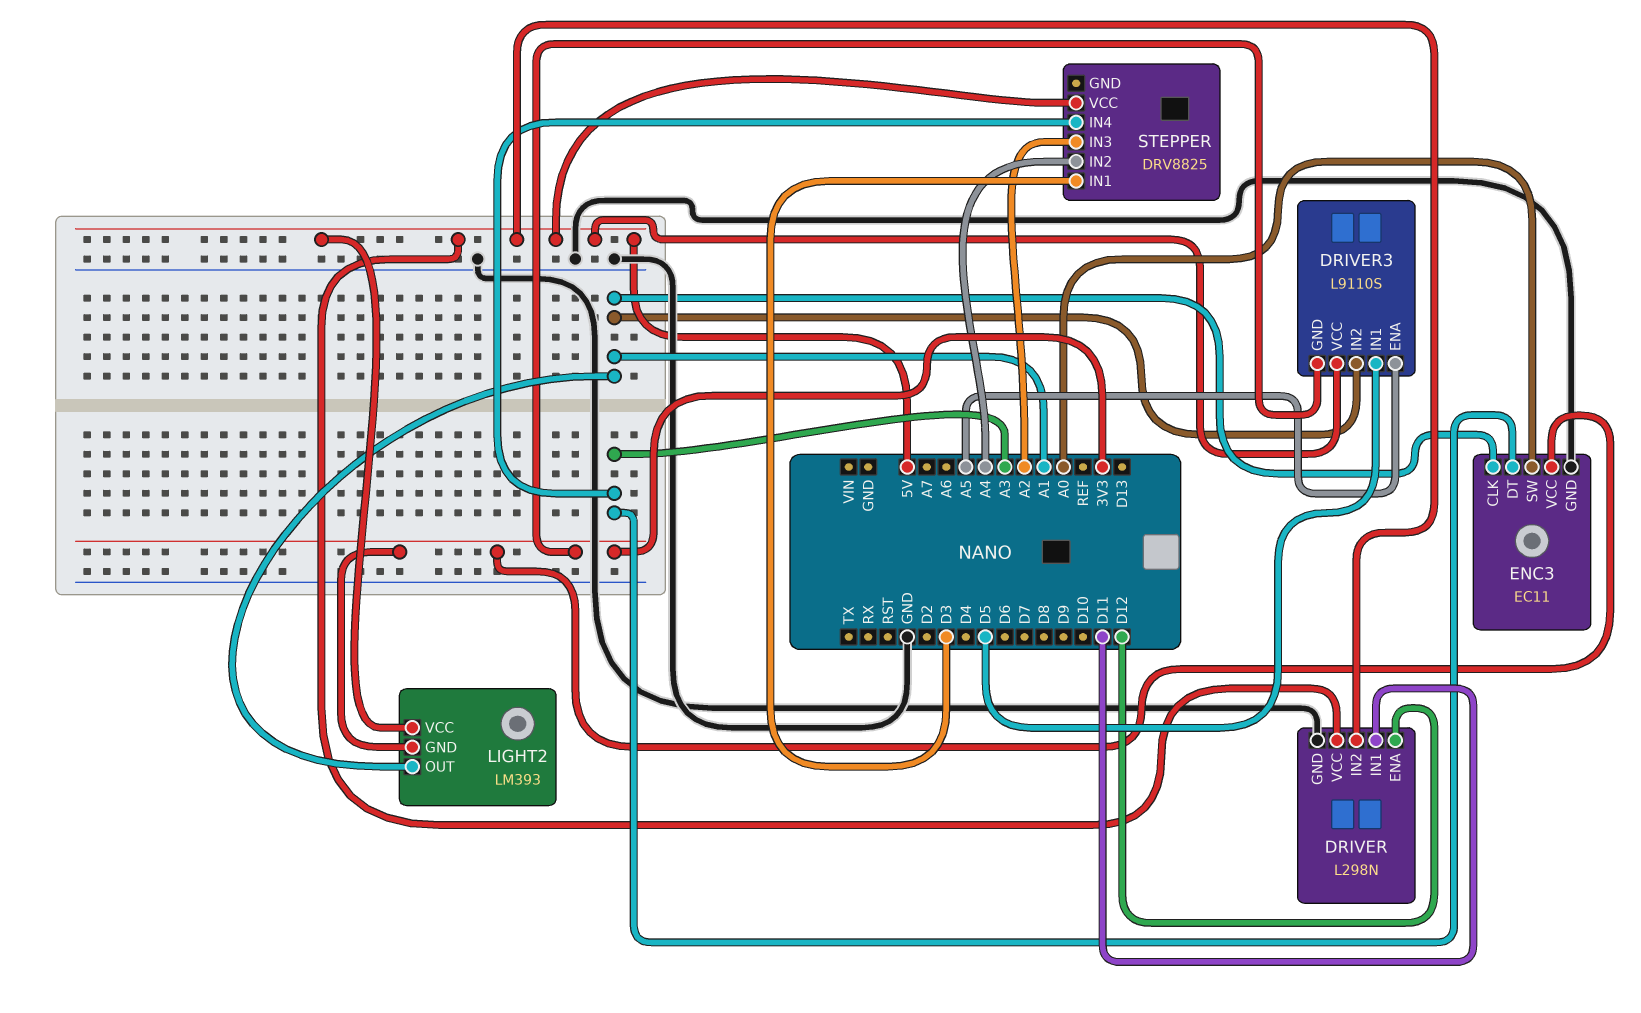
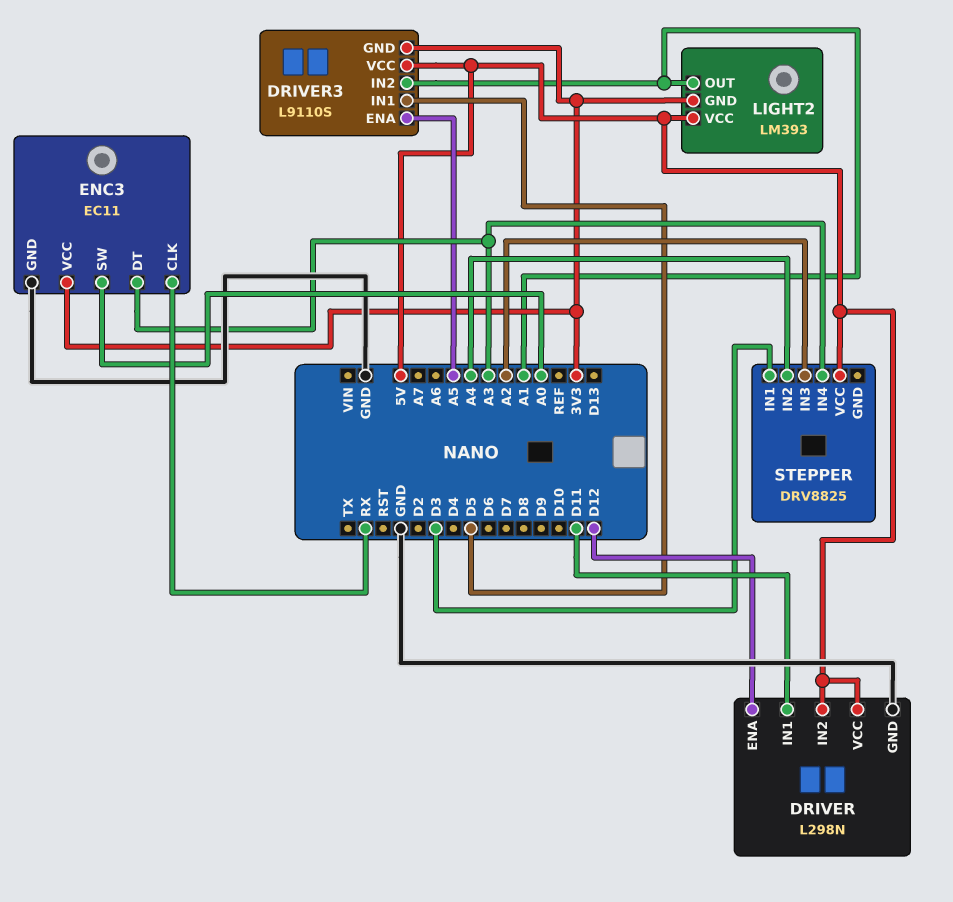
ENC3 pin CLK: A1 -> RX

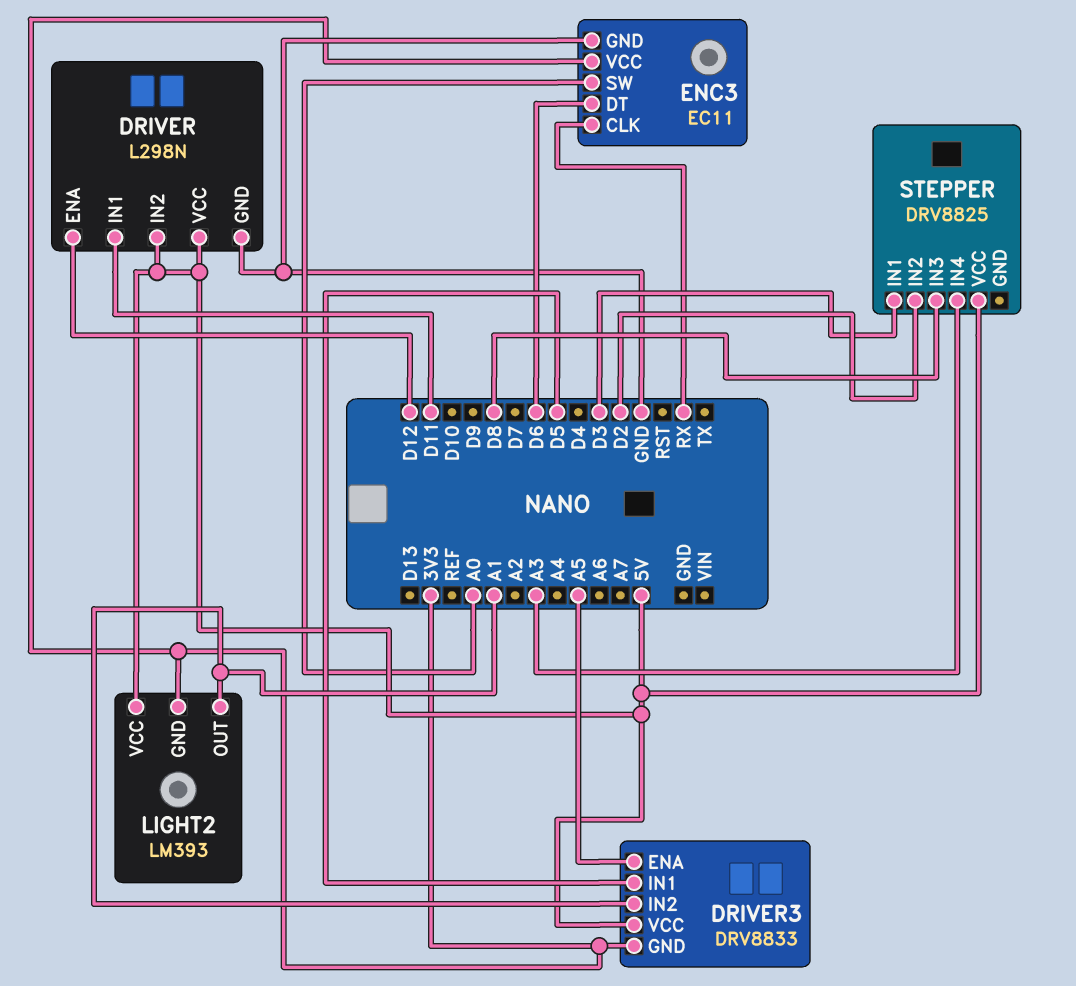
DRIVER3: L9110S -> DRV8833
ENC3 pin DT: A3 -> D6
STEPPER pin IN2: A4 -> D2
STEPPER pin IN3: A2 -> D8

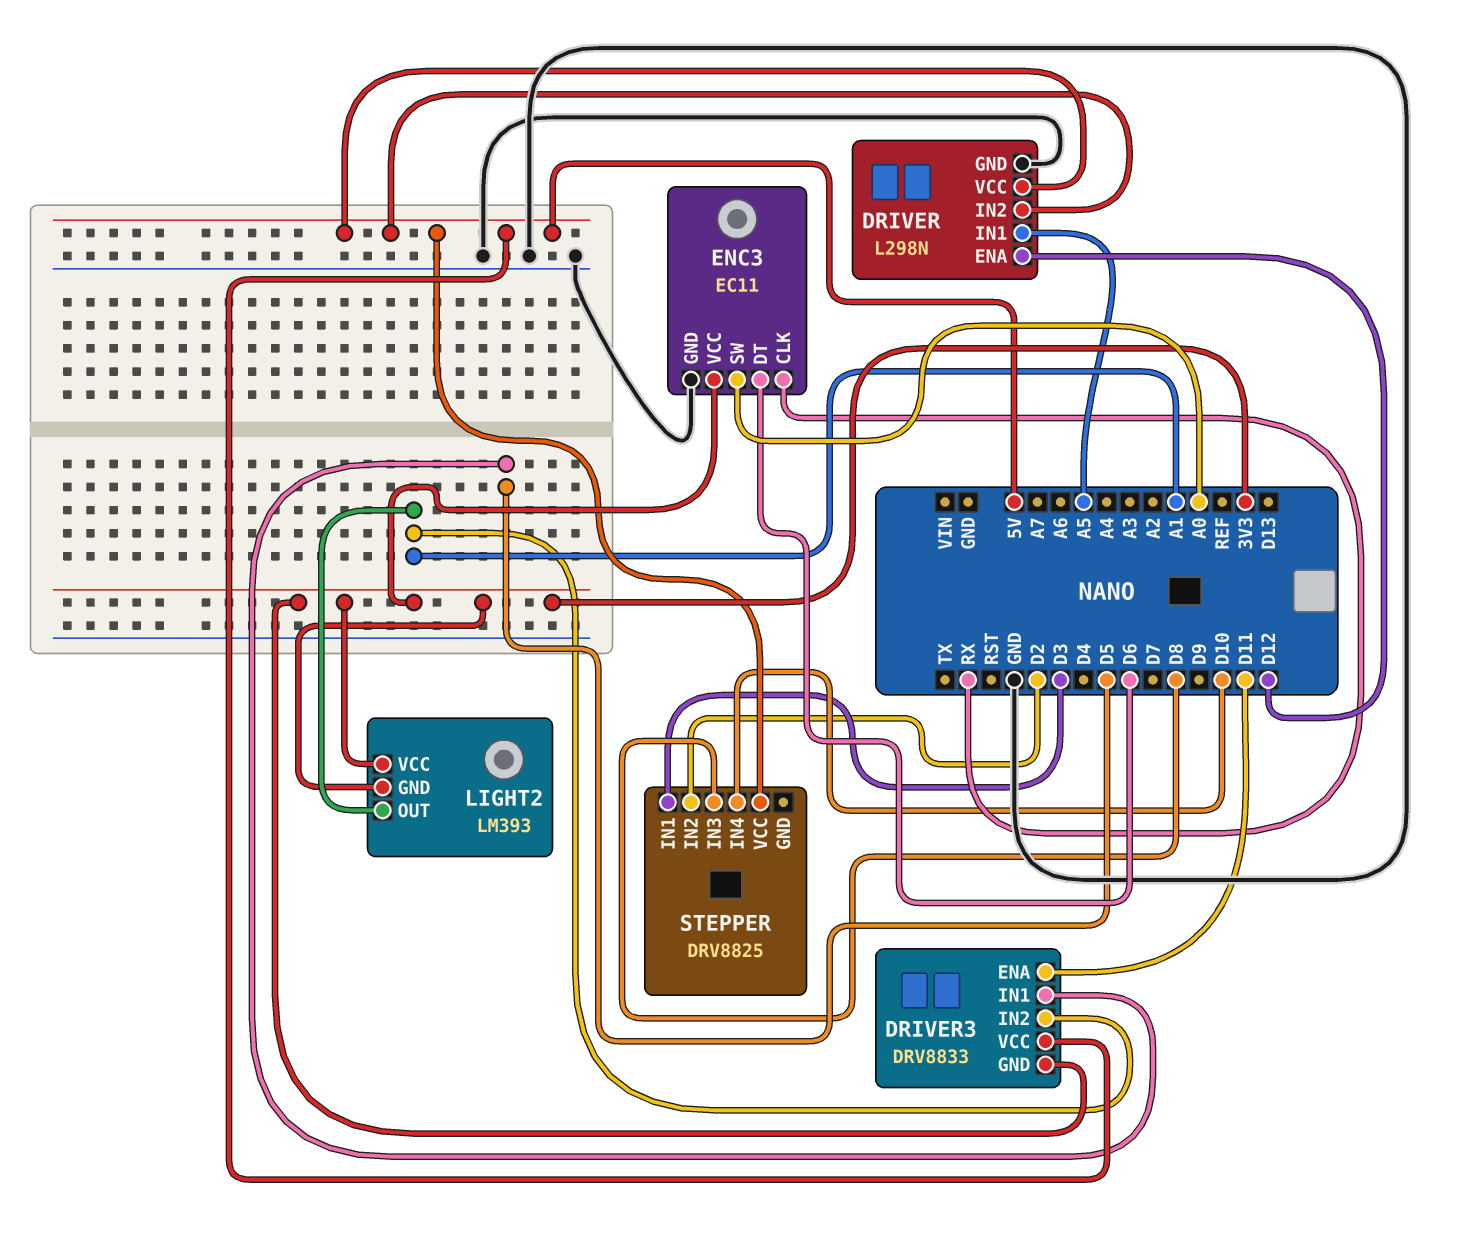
DRIVER pin IN1: D11 -> A5
DRIVER3 pin ENA: A5 -> D11
LIGHT2 pin VCC: 5V -> 3V3
STEPPER pin IN4: A3 -> D10

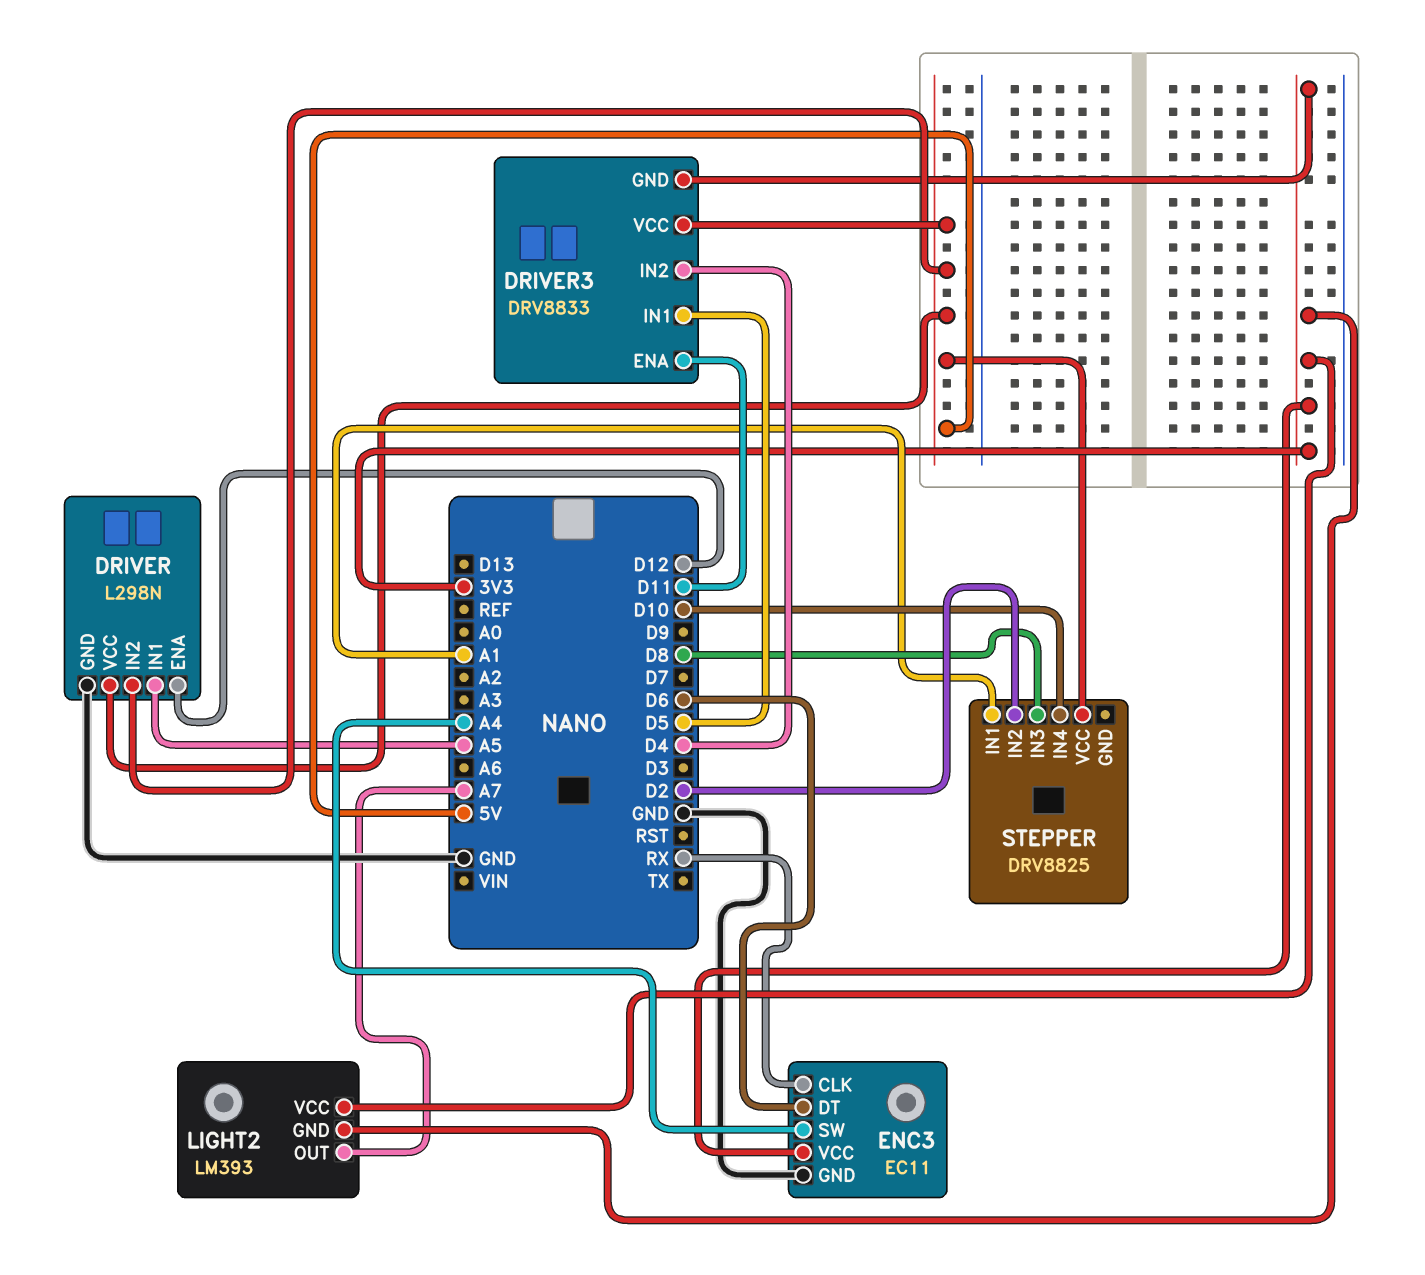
DRIVER3 pin IN2: A1 -> D4
ENC3 pin SW: A0 -> A4
LIGHT2 pin OUT: A1 -> A7
STEPPER pin IN1: D3 -> A1

